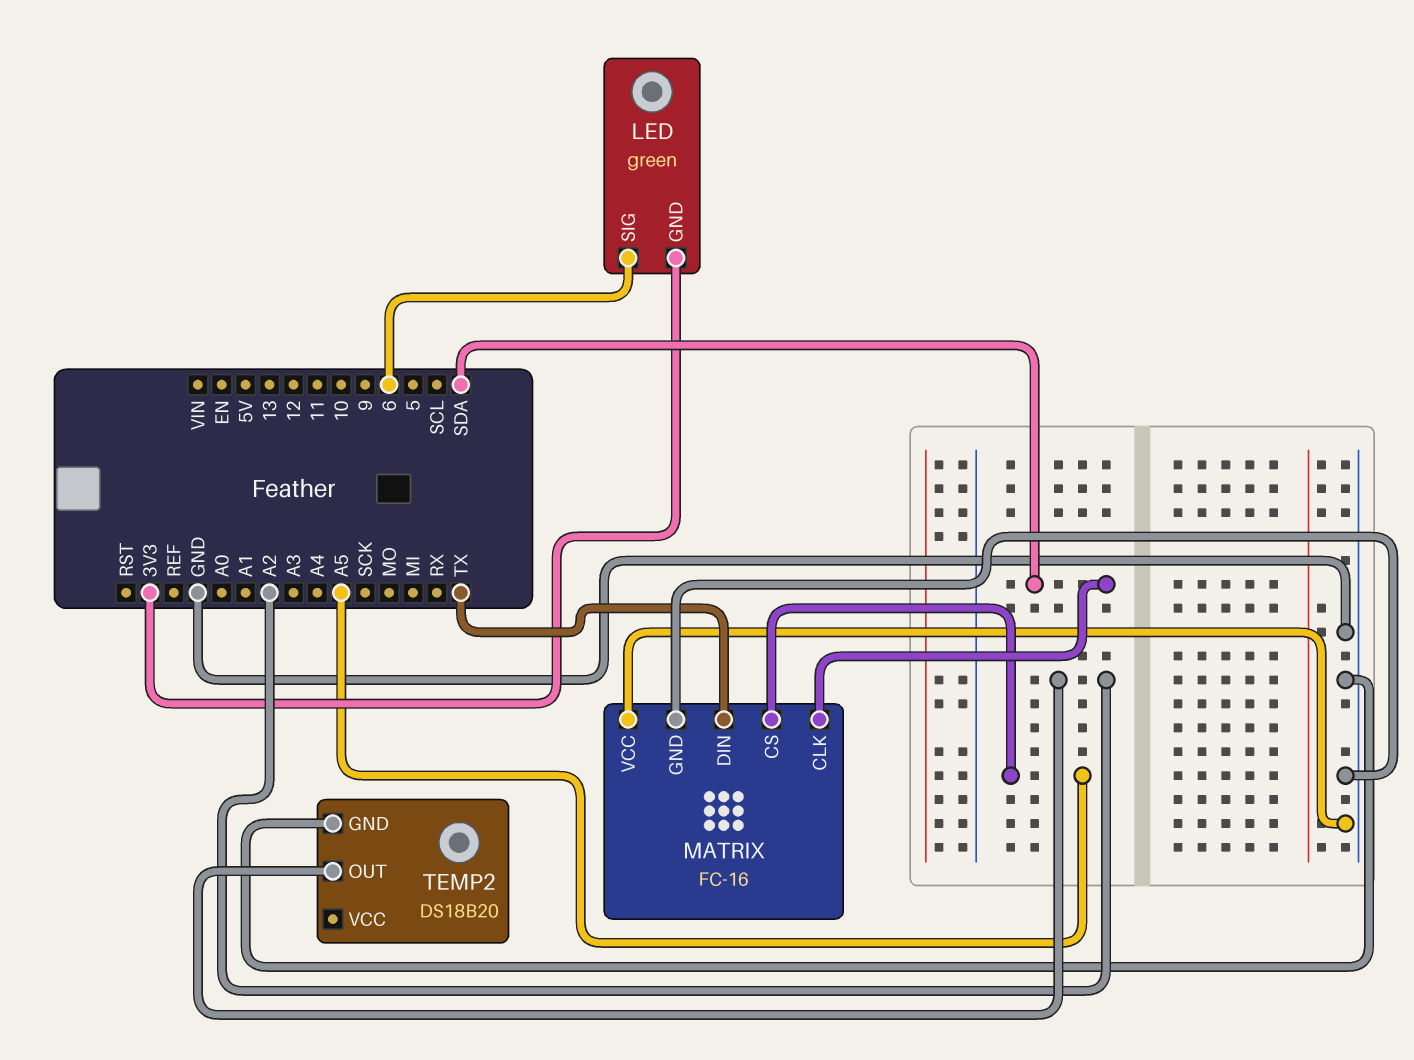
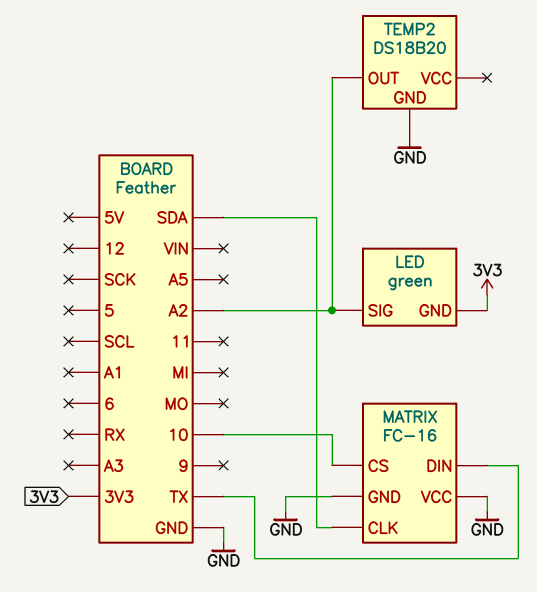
LED pin SIG: 6 -> A2
MATRIX pin CS: A5 -> 10

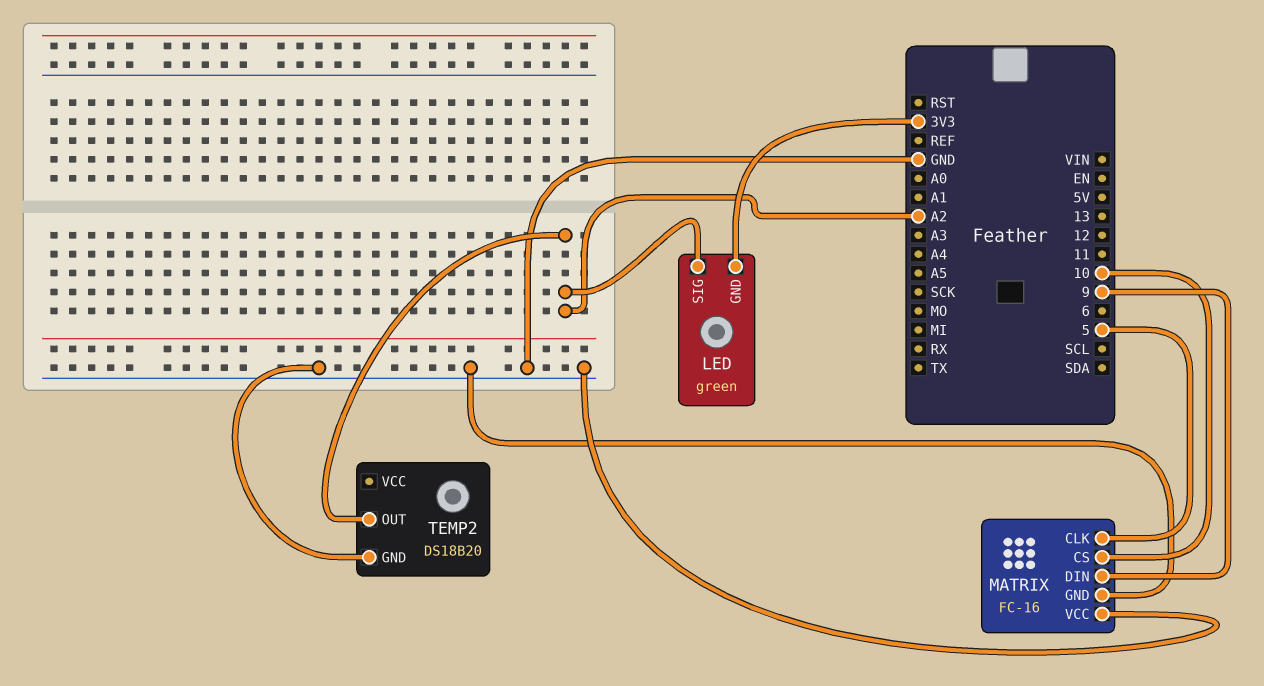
MATRIX pin CLK: SDA -> 5
MATRIX pin DIN: TX -> 9

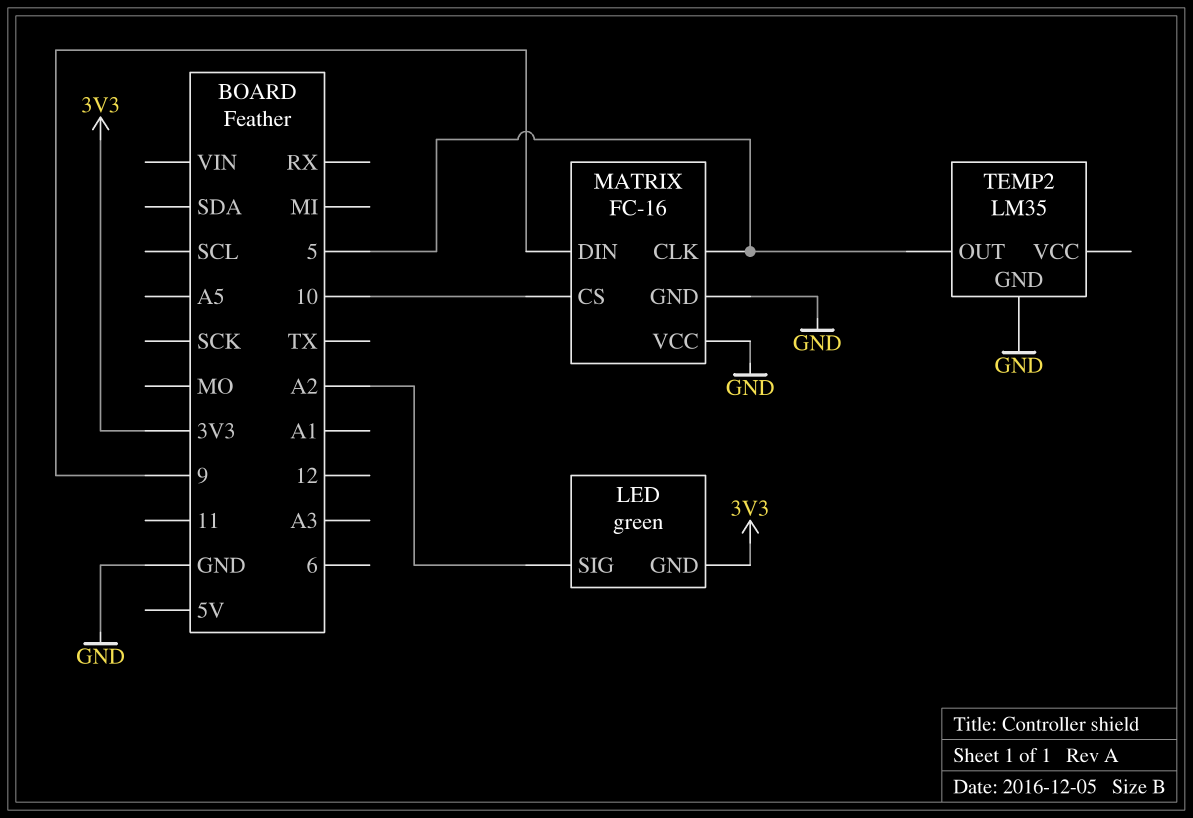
TEMP2: DS18B20 -> LM35
TEMP2 pin OUT: A2 -> 5

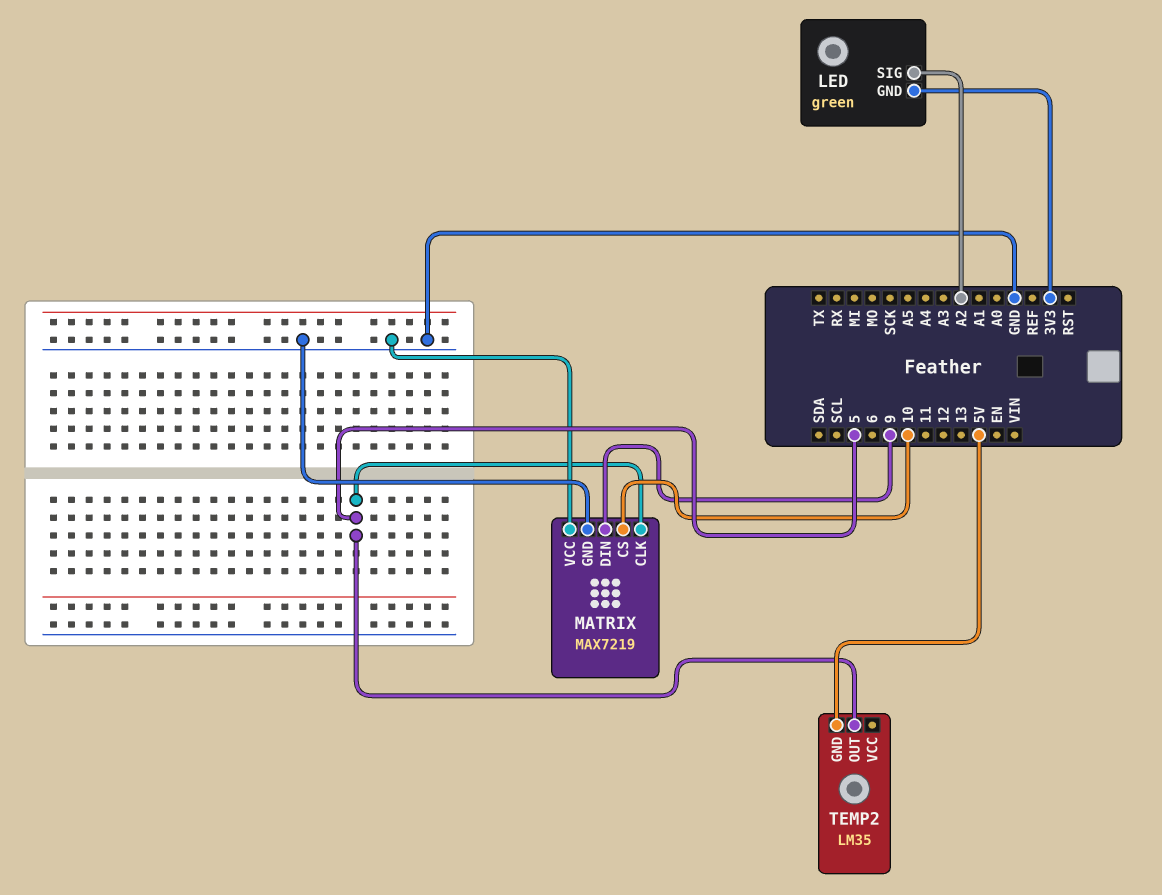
MATRIX: FC-16 -> MAX7219
TEMP2 pin GND: GND -> 5V

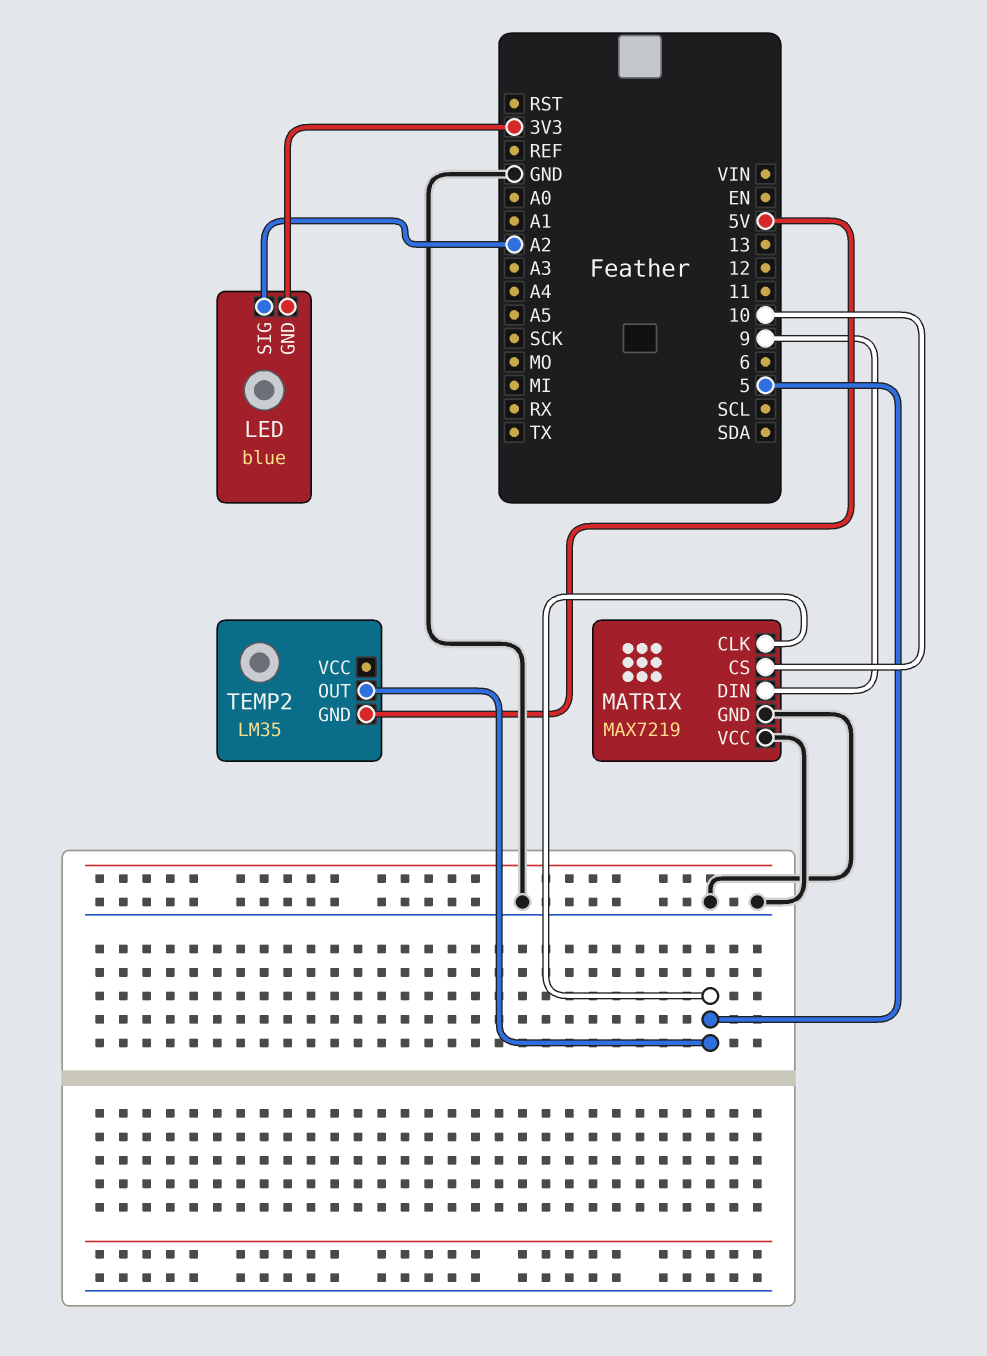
LED: green -> blue

